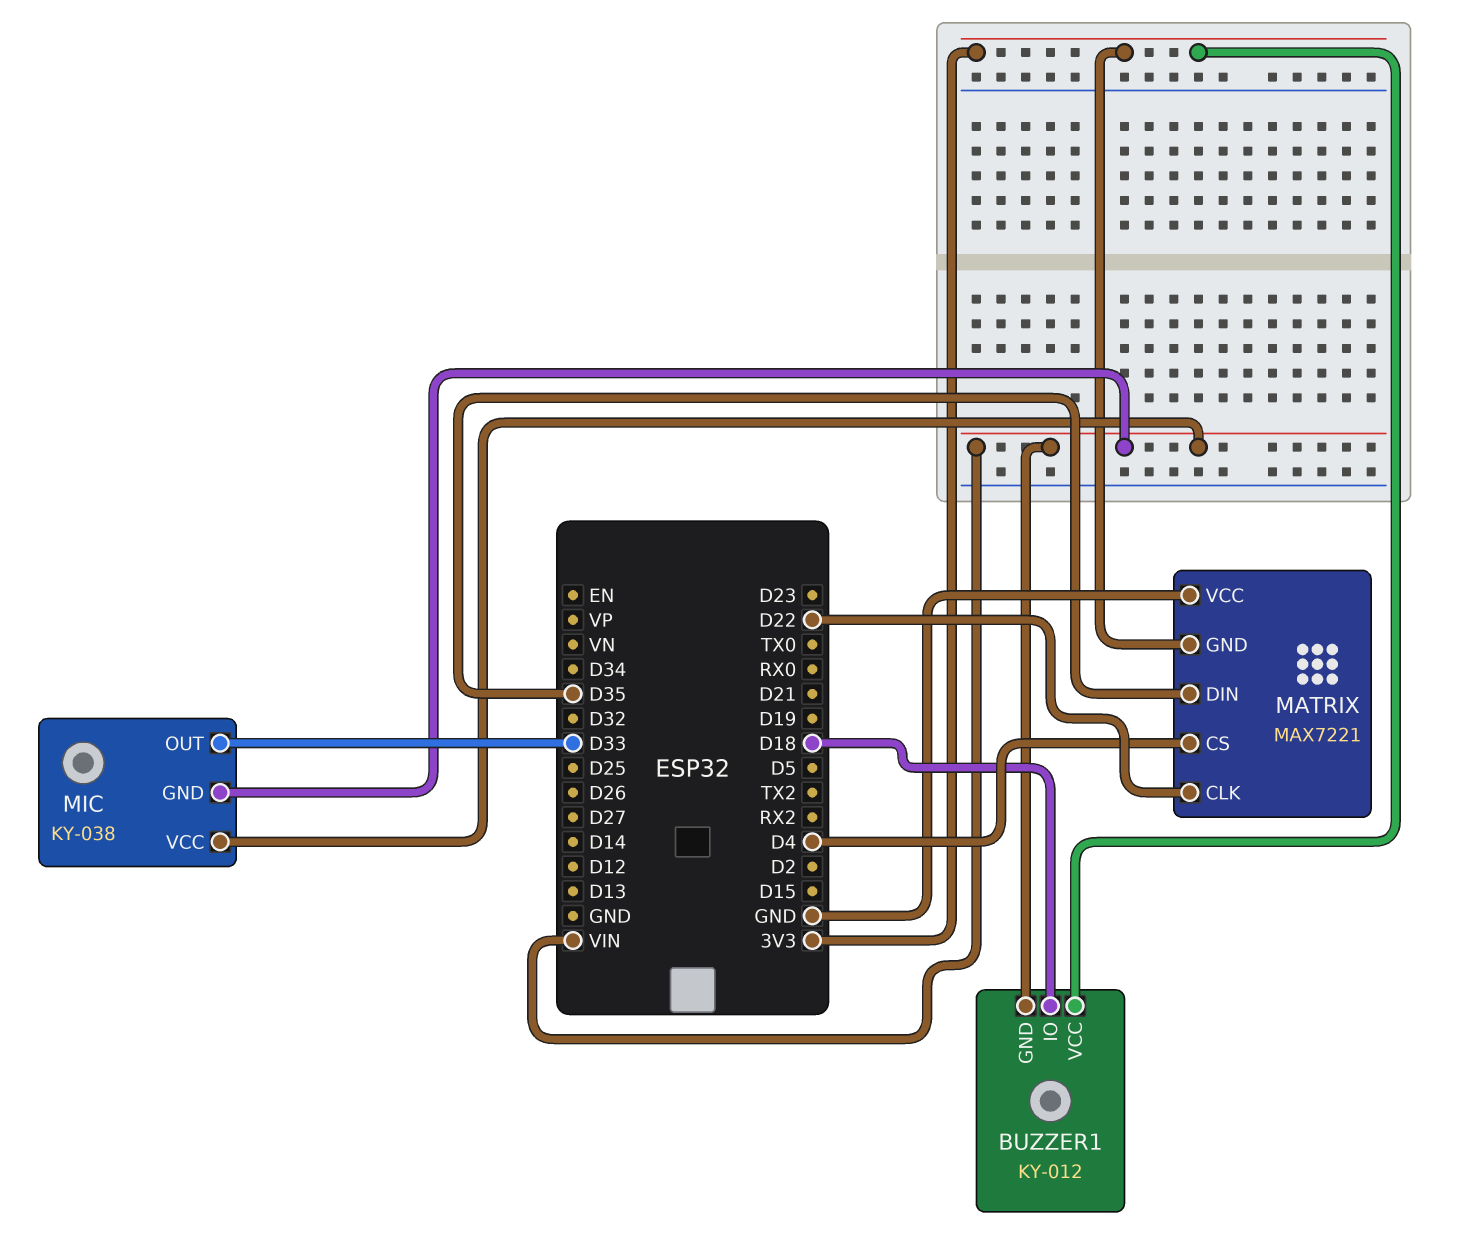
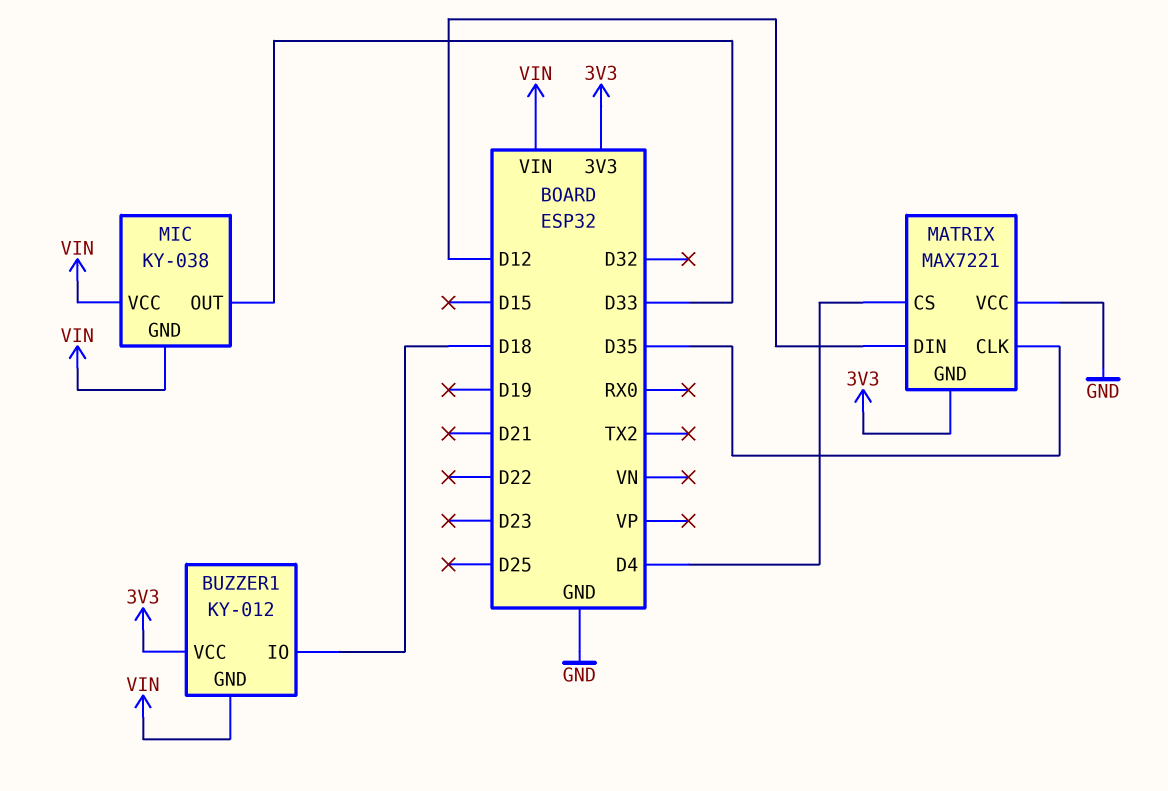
MATRIX pin CLK: D22 -> D35
MATRIX pin DIN: D35 -> D12

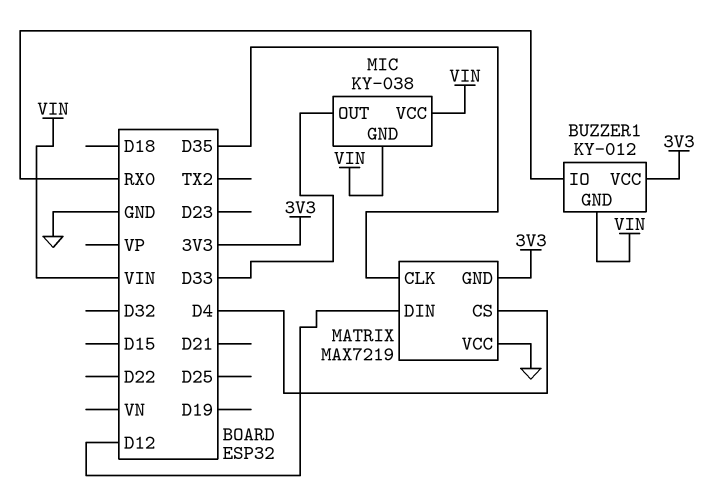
BUZZER1 pin IO: D18 -> RX0
MATRIX: MAX7221 -> MAX7219

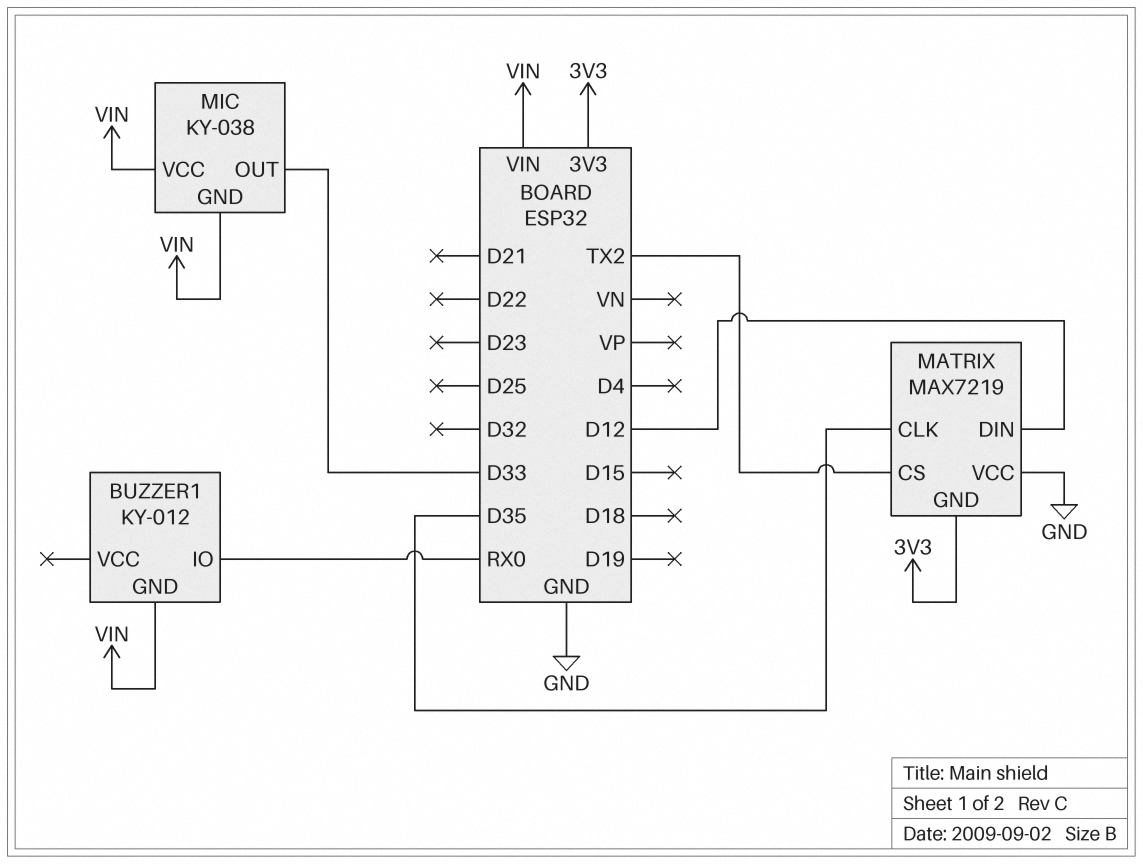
BUZZER1 pin VCC: 3V3 -> none
MATRIX pin CS: D4 -> TX2

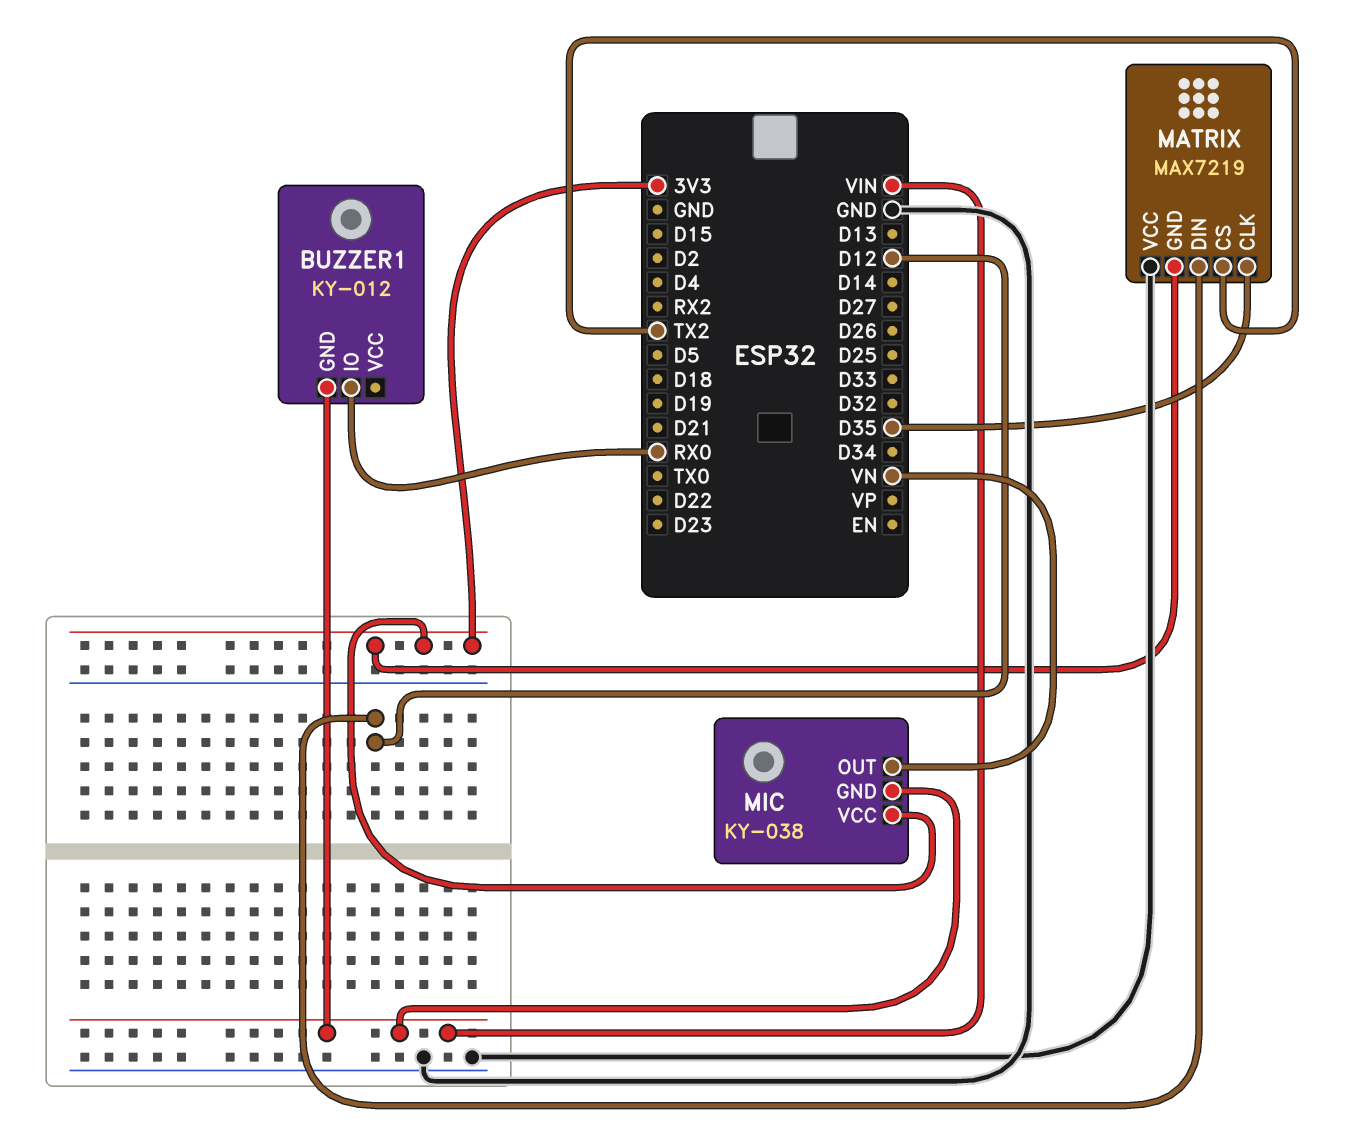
MIC pin OUT: D33 -> VN
MIC pin VCC: VIN -> 3V3

